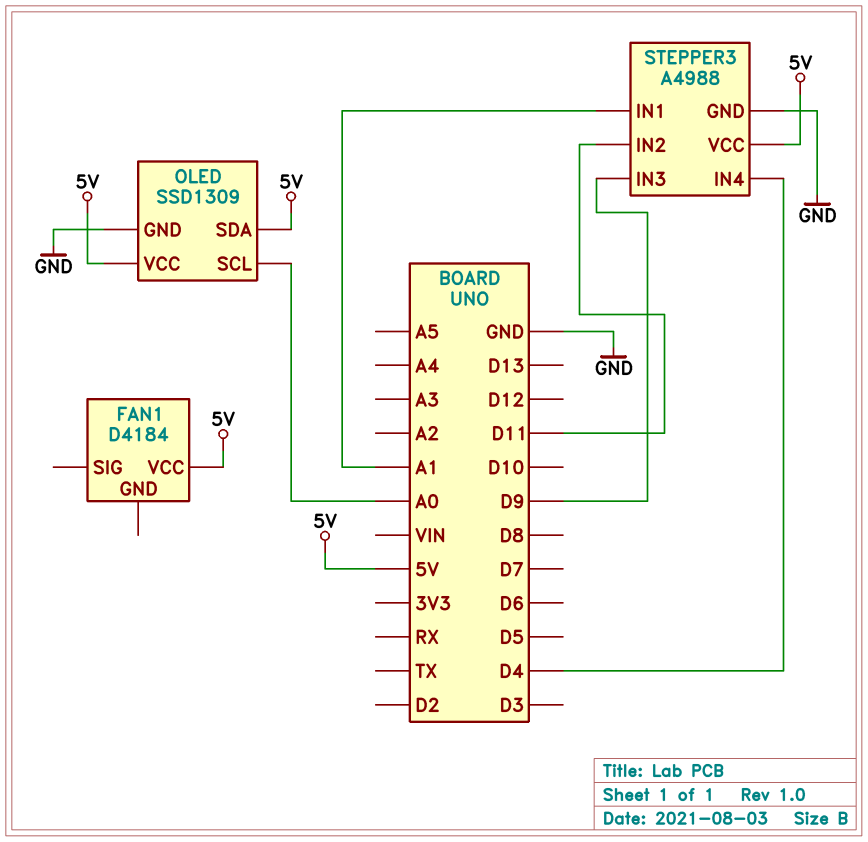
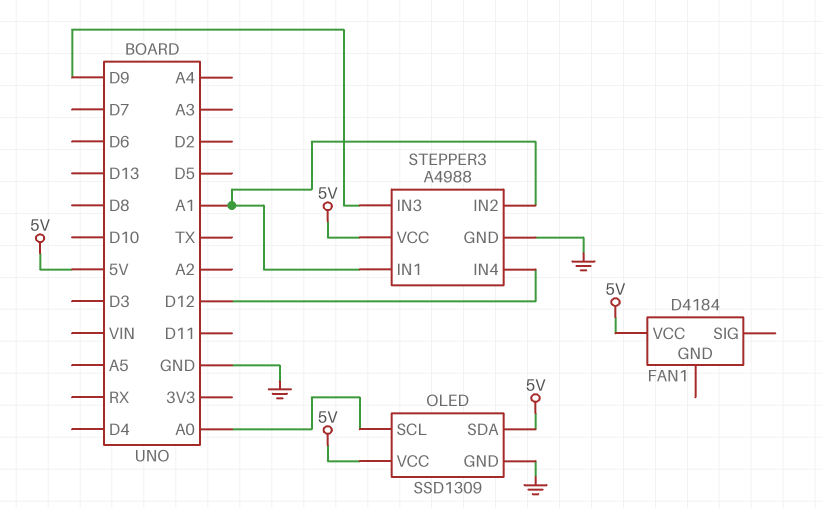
STEPPER3 pin IN2: D11 -> A1
STEPPER3 pin IN4: D4 -> D12

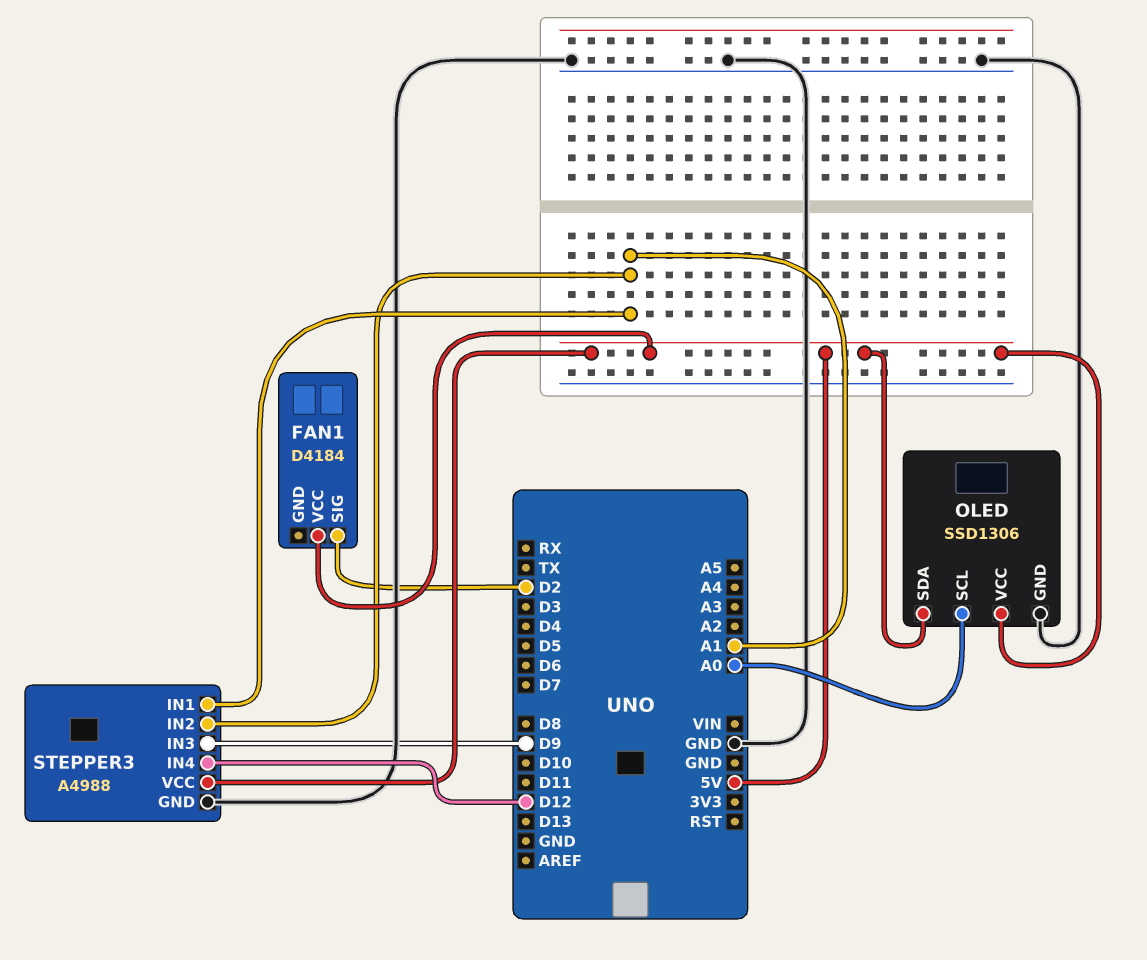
FAN1 pin SIG: none -> D2
OLED: SSD1309 -> SSD1306

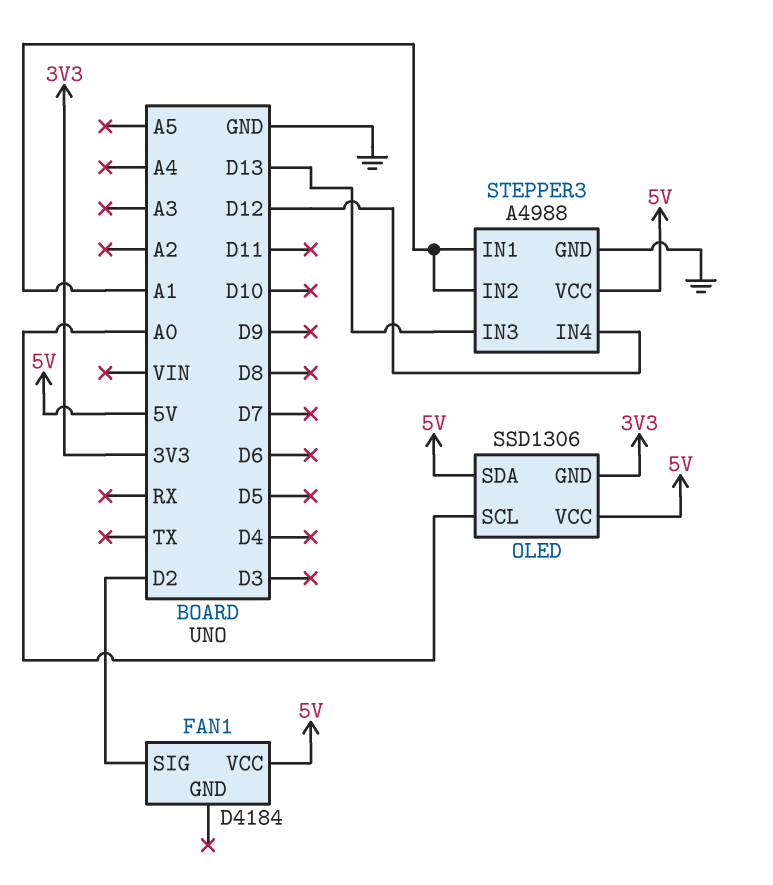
OLED pin GND: GND -> 3V3
STEPPER3 pin IN3: D9 -> D13

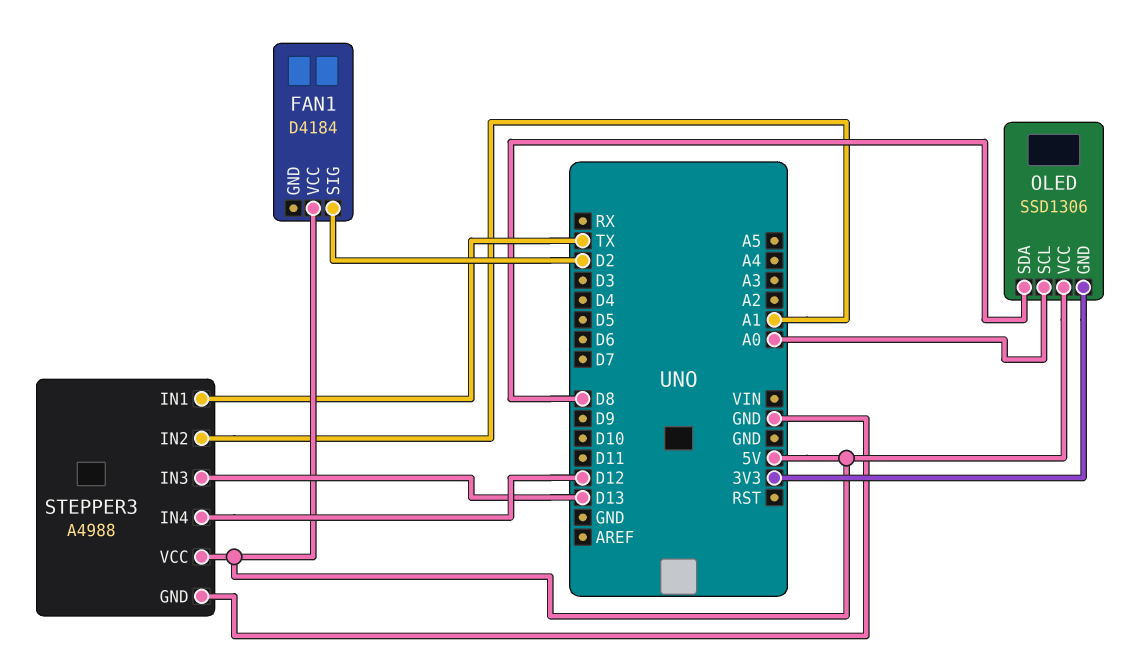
OLED pin SDA: 5V -> D8
STEPPER3 pin IN1: A1 -> TX

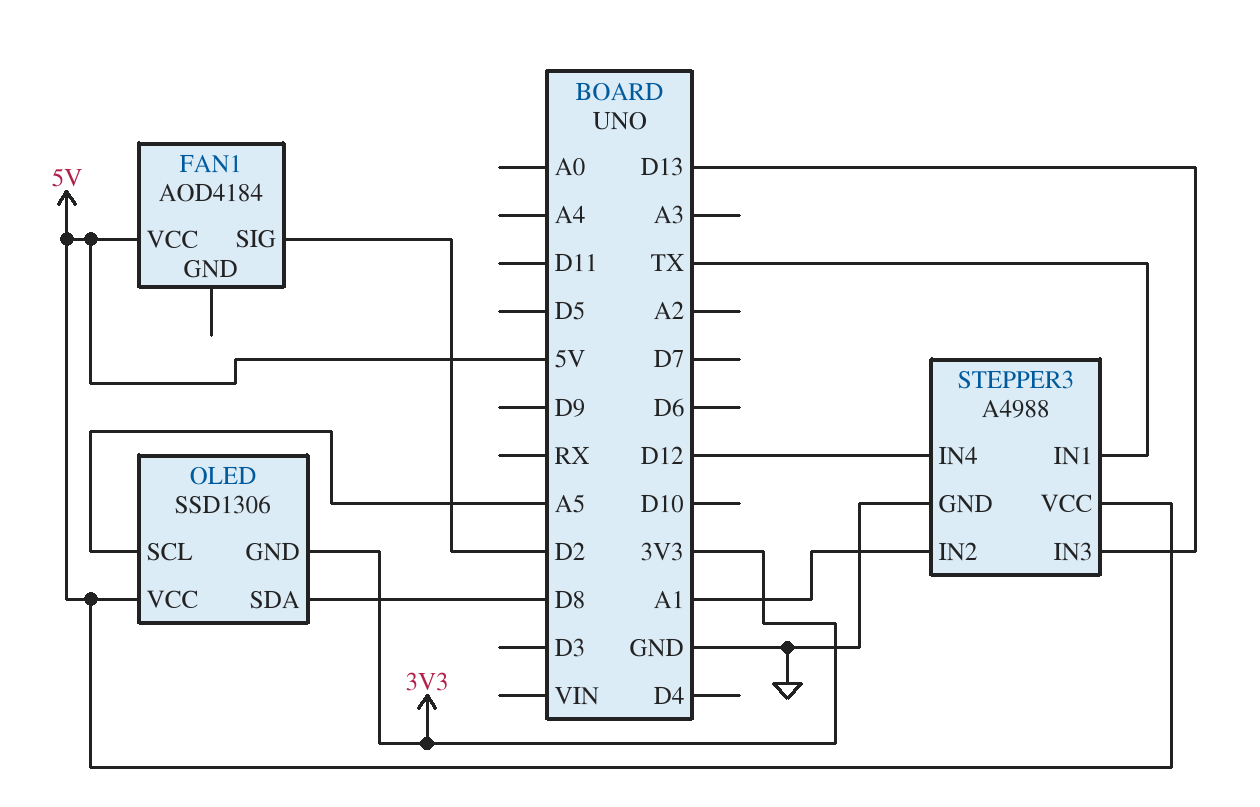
FAN1: D4184 -> AOD4184
OLED pin SCL: A0 -> A5

